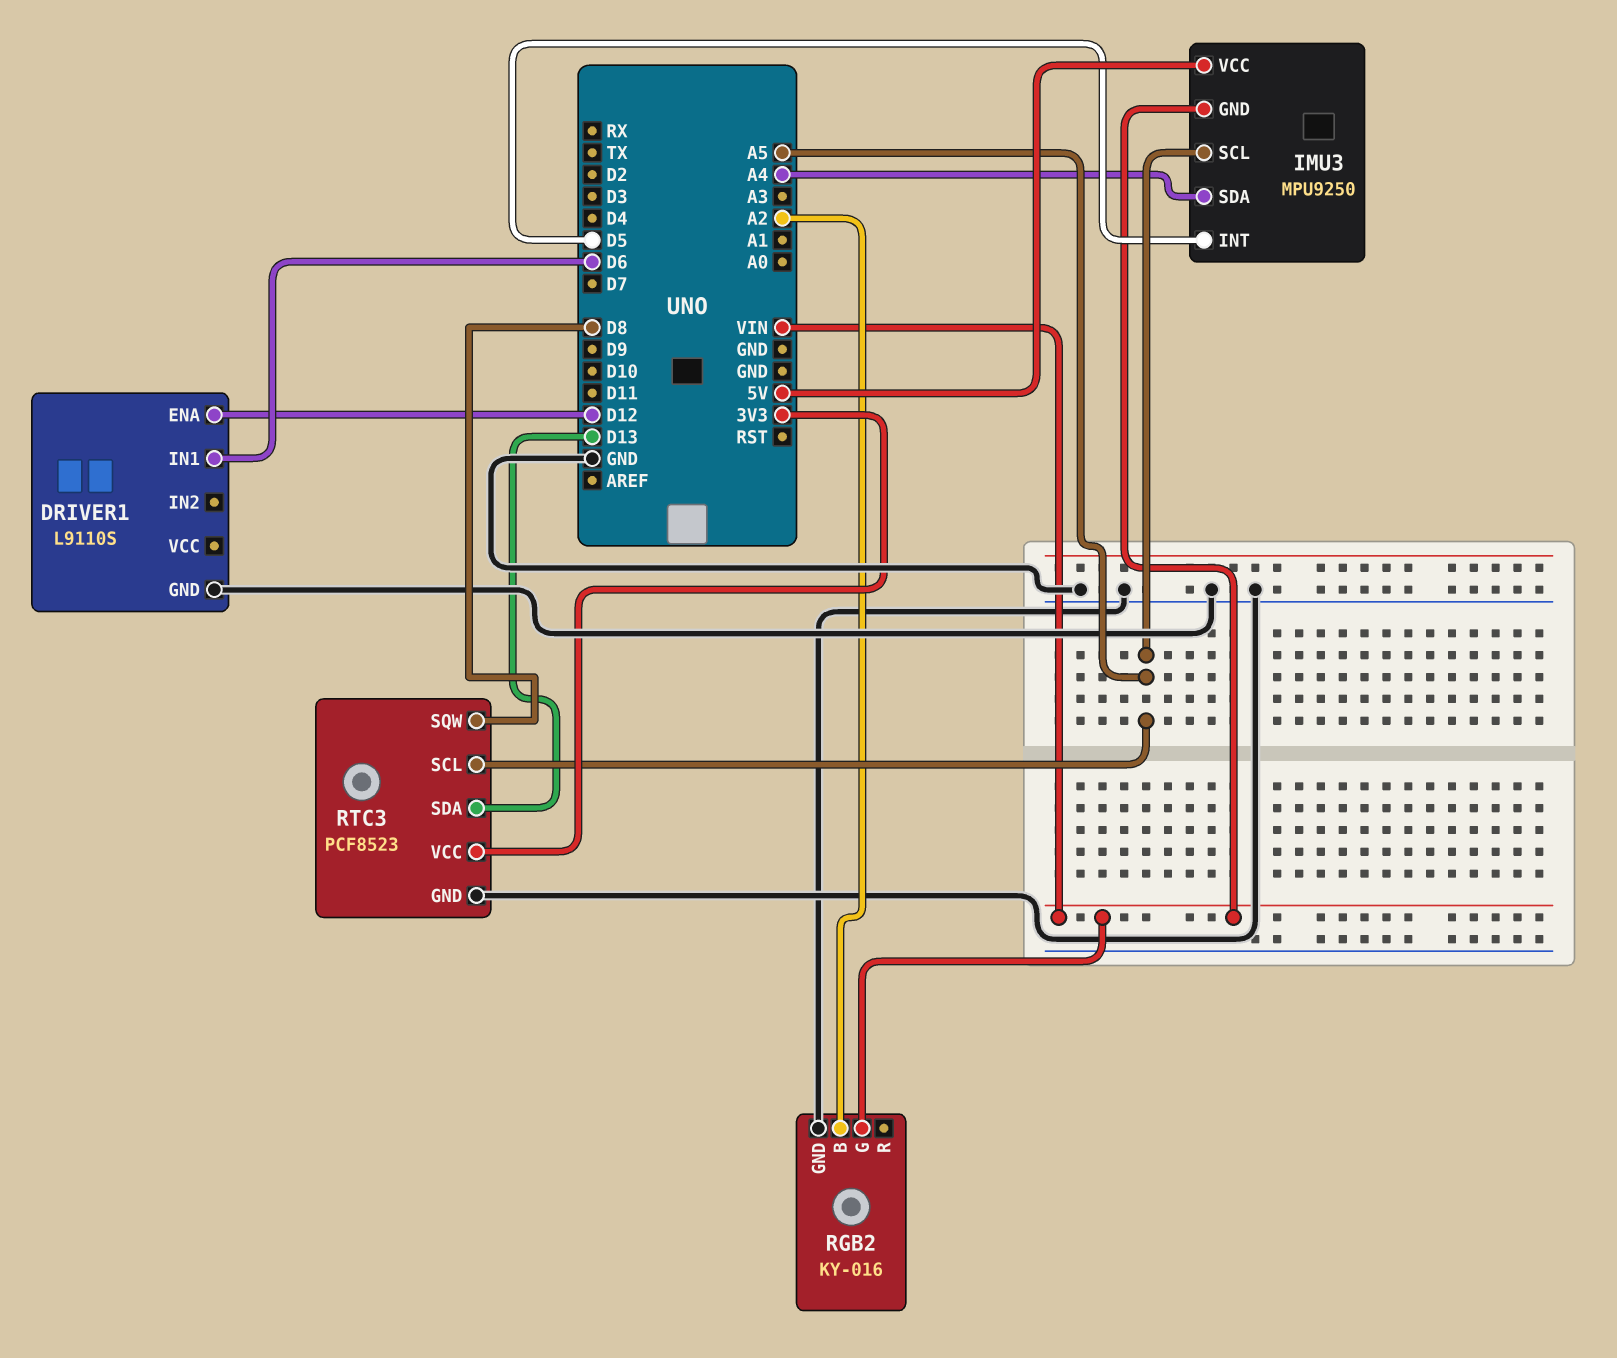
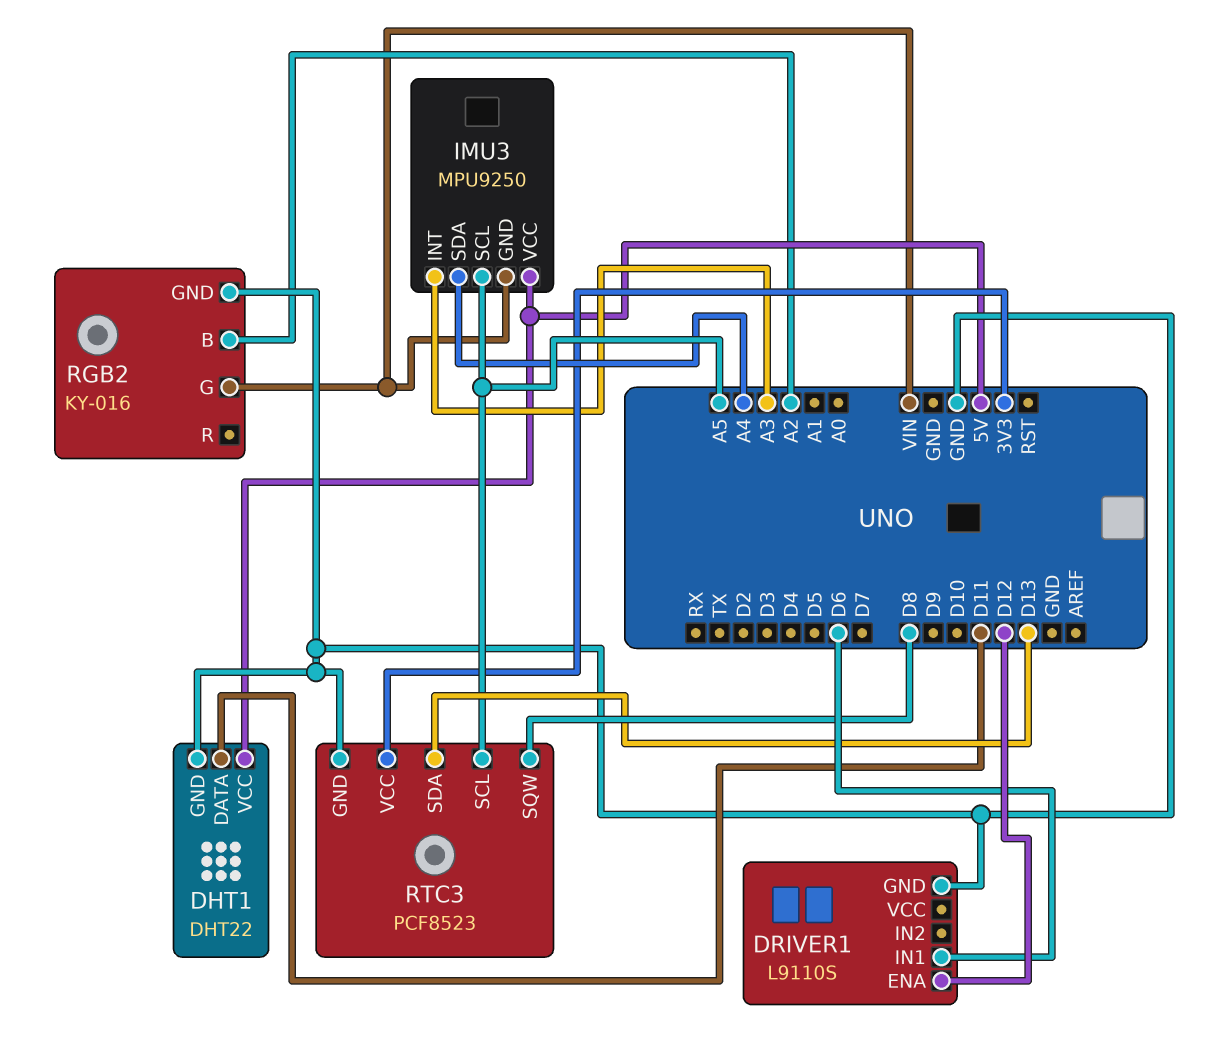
DHT1: none -> DHT22
DHT1 pin DATA: none -> D11
DHT1 pin GND: none -> GND
DHT1 pin VCC: none -> 5V
IMU3 pin INT: D5 -> A3

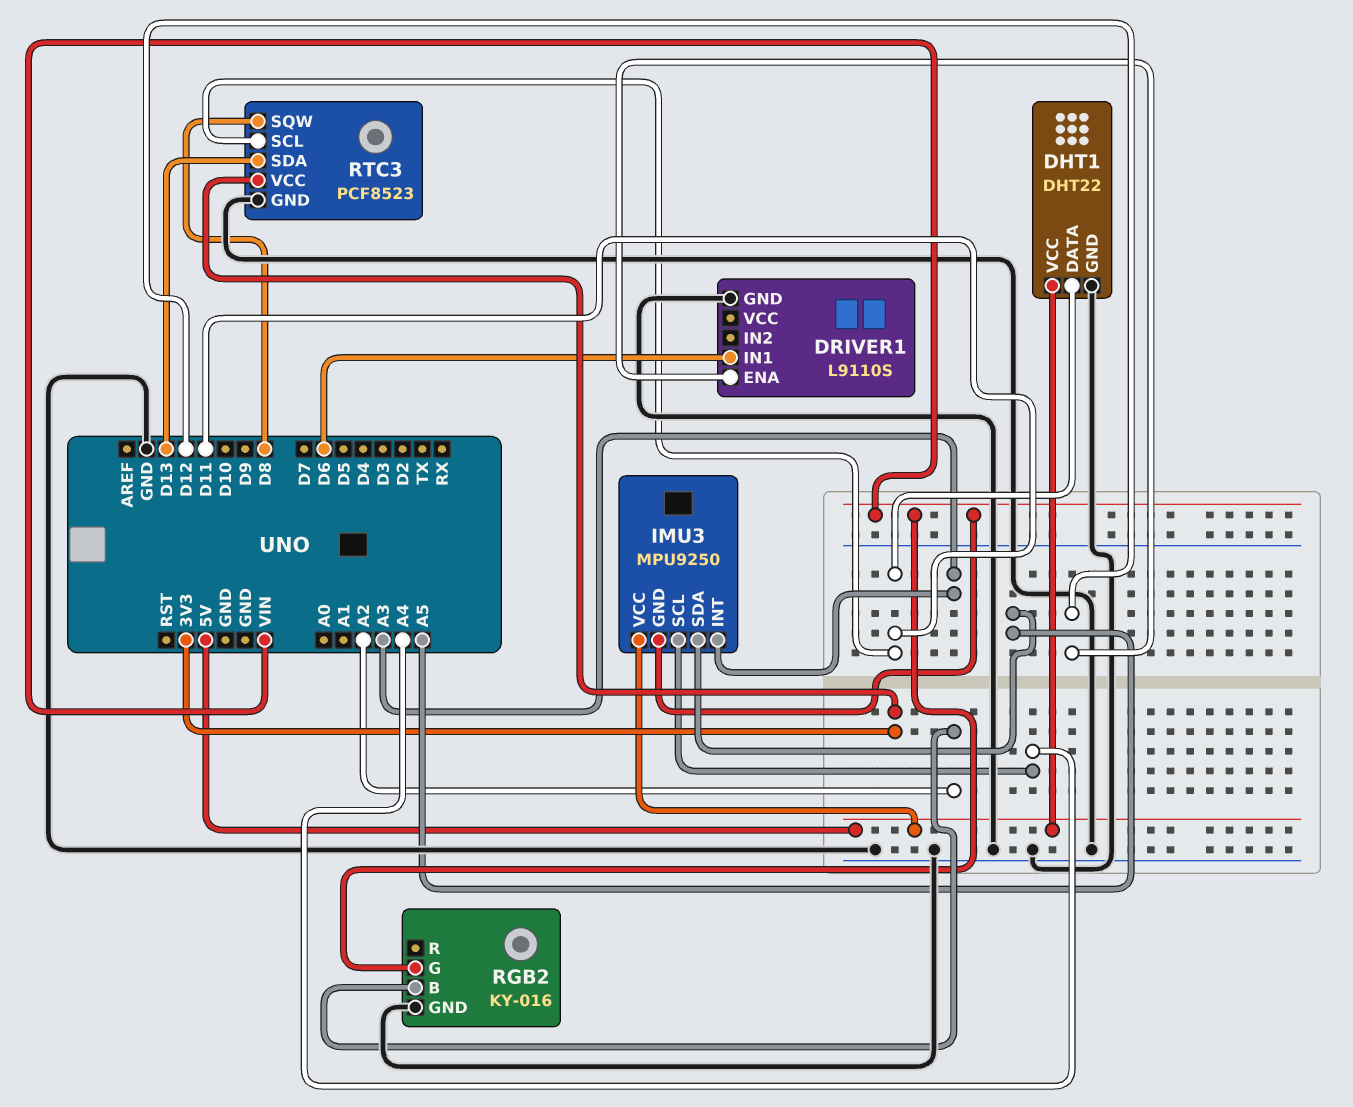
IMU3 pin SCL: A5 -> A4
IMU3 pin SDA: A4 -> A5
RTC3 pin SCL: A5 -> D11

